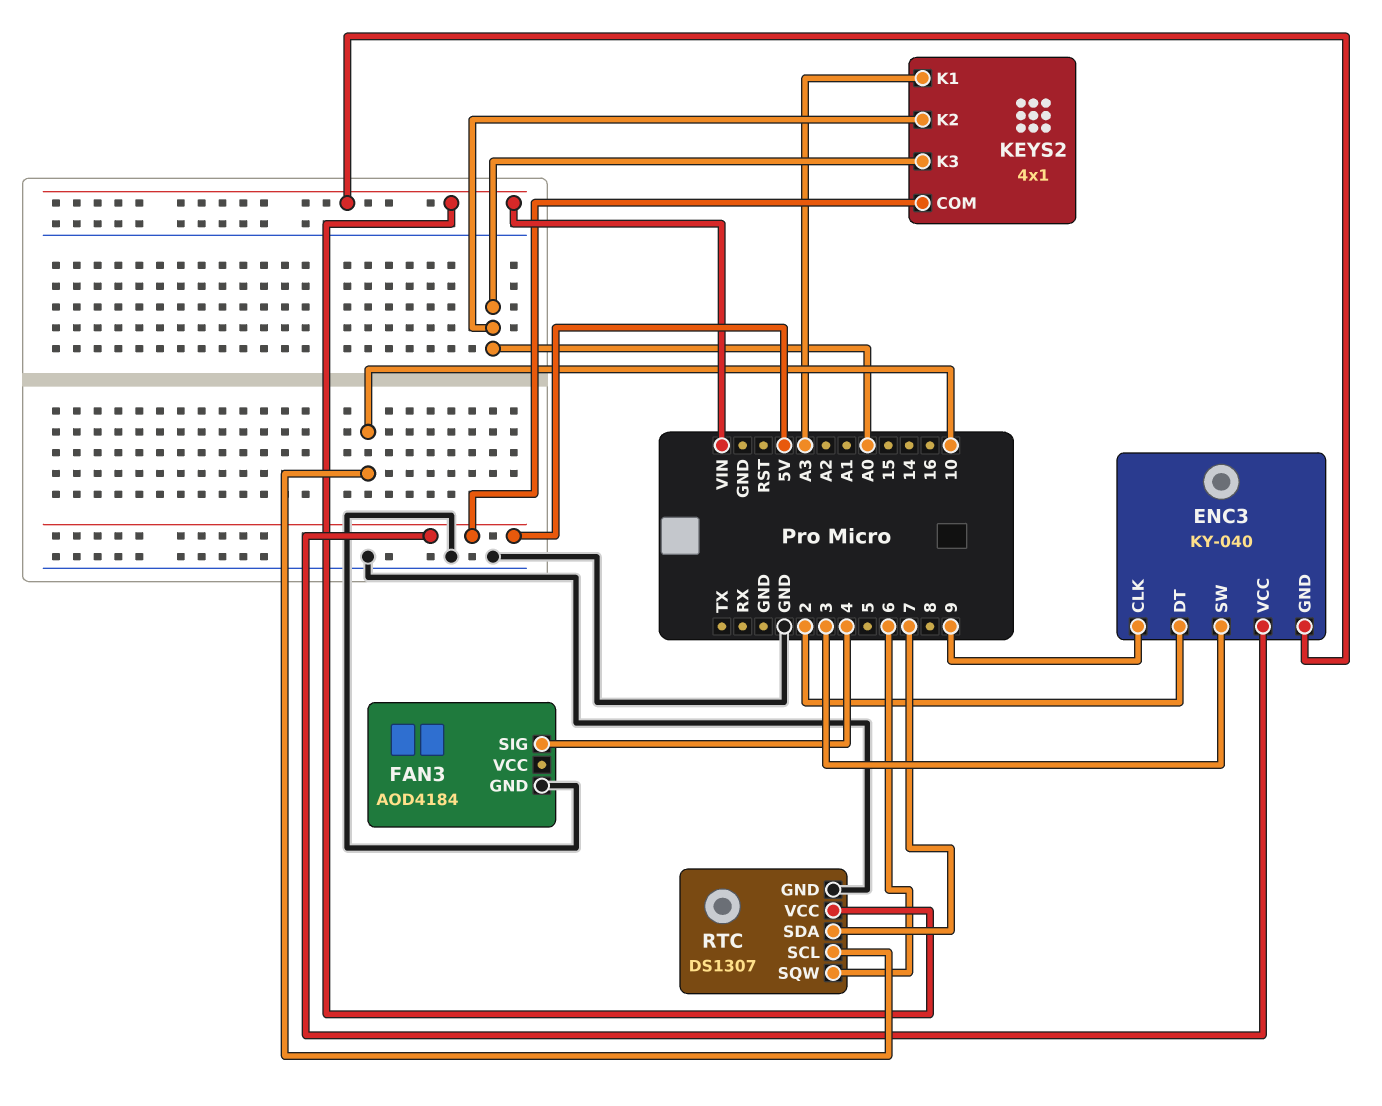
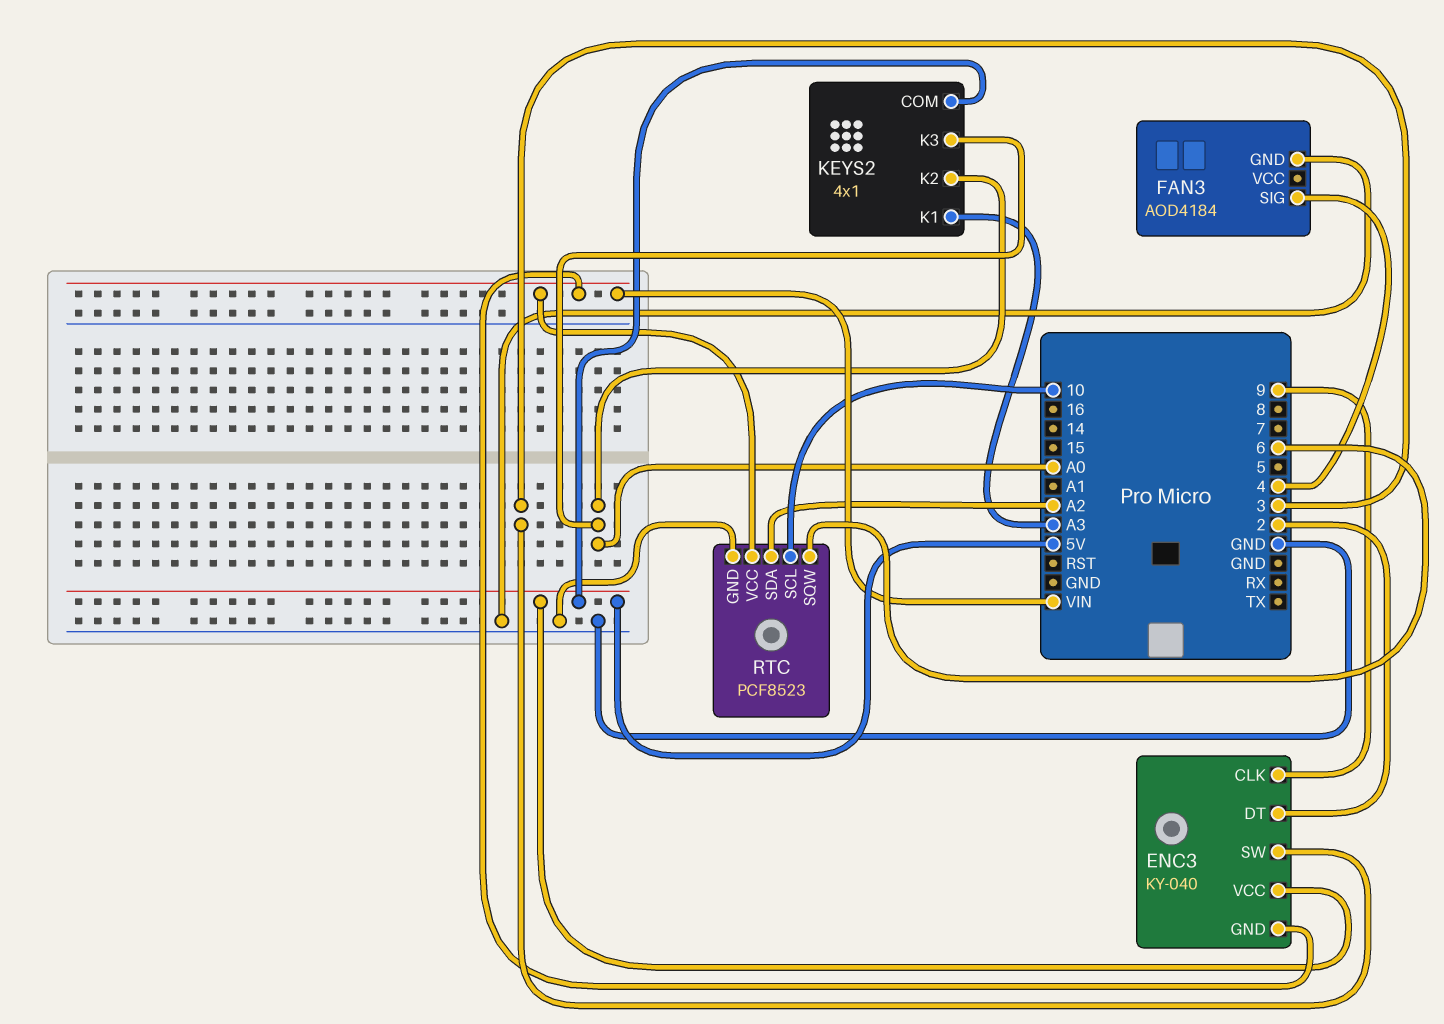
RTC: DS1307 -> PCF8523
RTC pin SDA: 7 -> A2

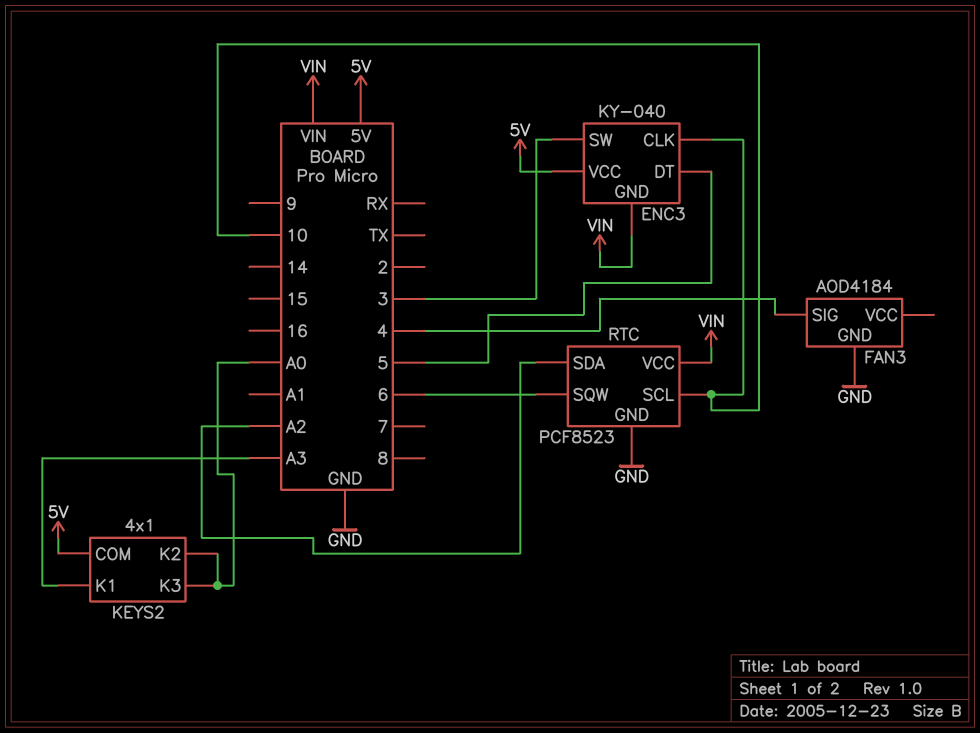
ENC3 pin CLK: 9 -> 10
ENC3 pin DT: 2 -> 5

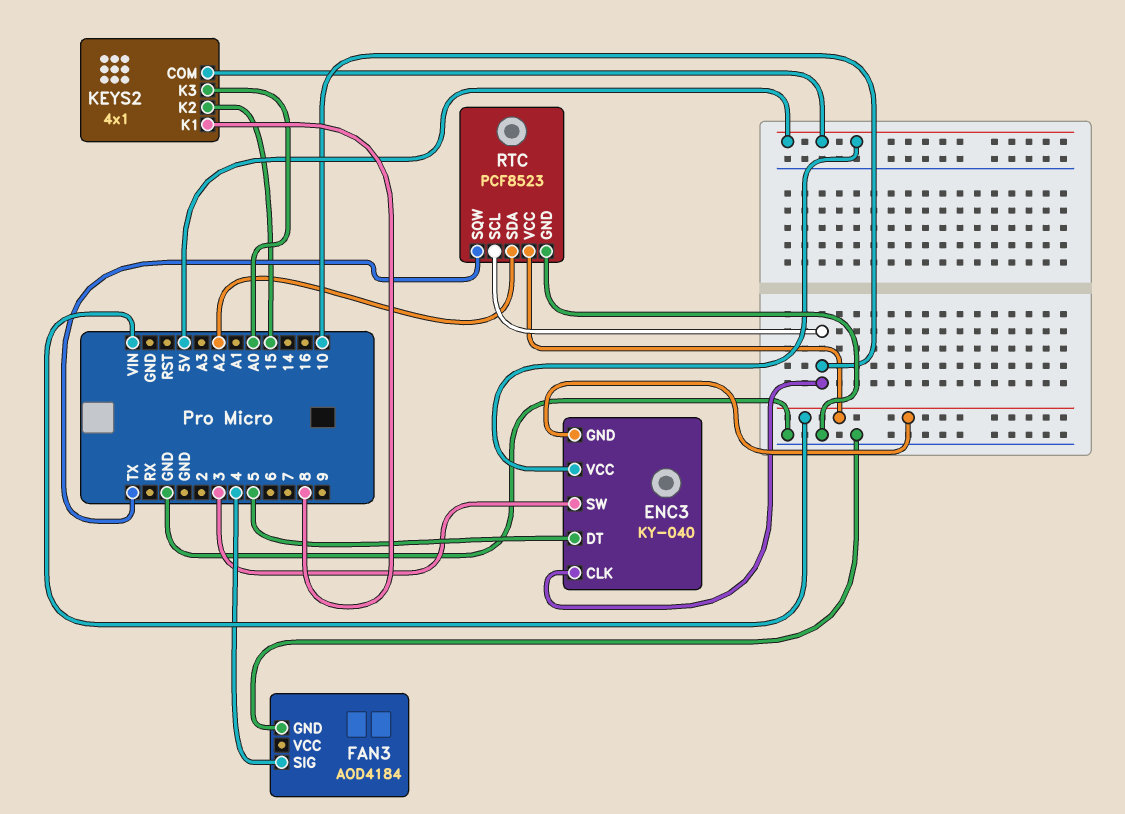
KEYS2 pin K1: A3 -> 8
KEYS2 pin K2: A0 -> 15
RTC pin SQW: 6 -> TX

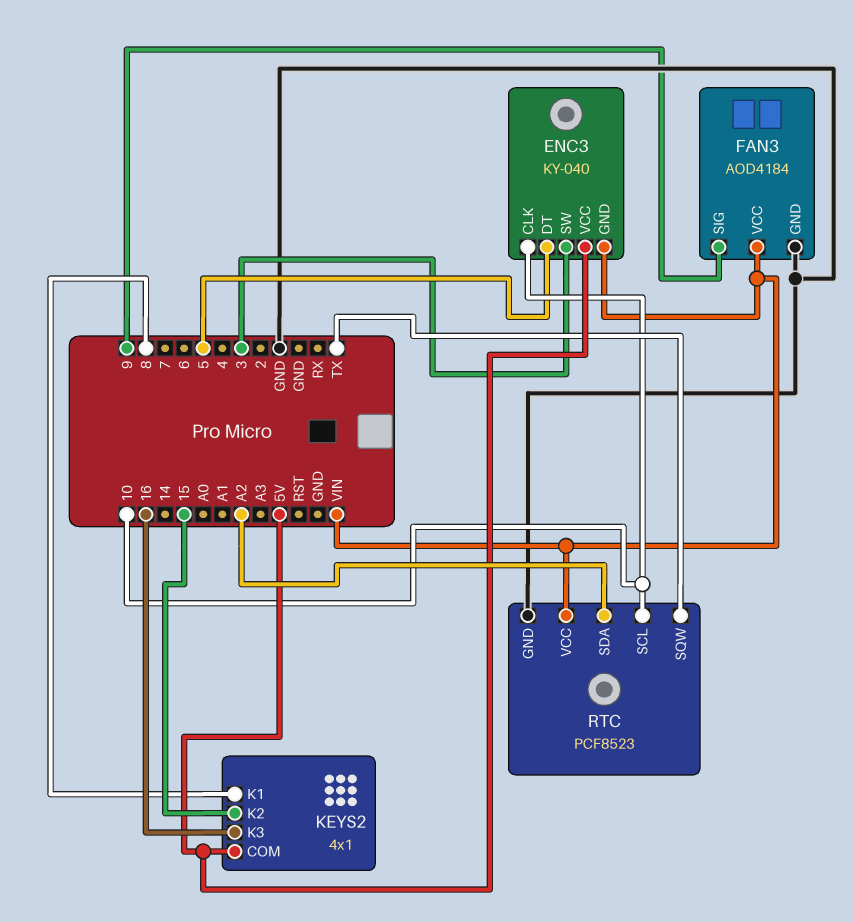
FAN3 pin SIG: 4 -> 9
FAN3 pin VCC: none -> VIN
KEYS2 pin K3: A0 -> 16

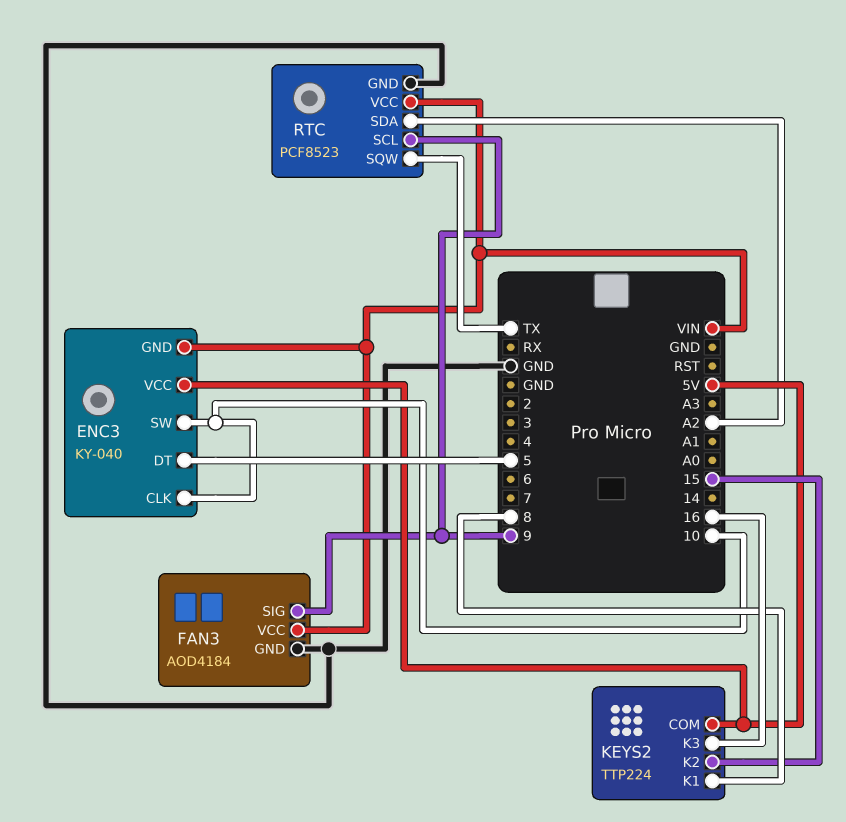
ENC3 pin SW: 3 -> 10
KEYS2: 4x1 -> TTP224
RTC pin SCL: 10 -> 9

